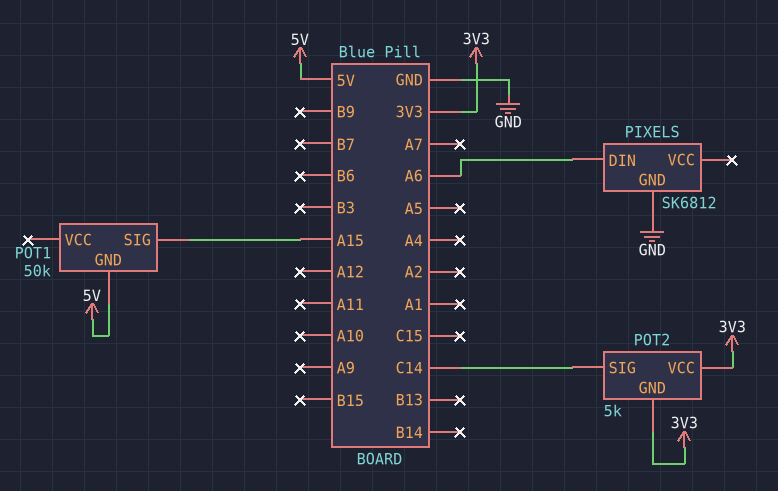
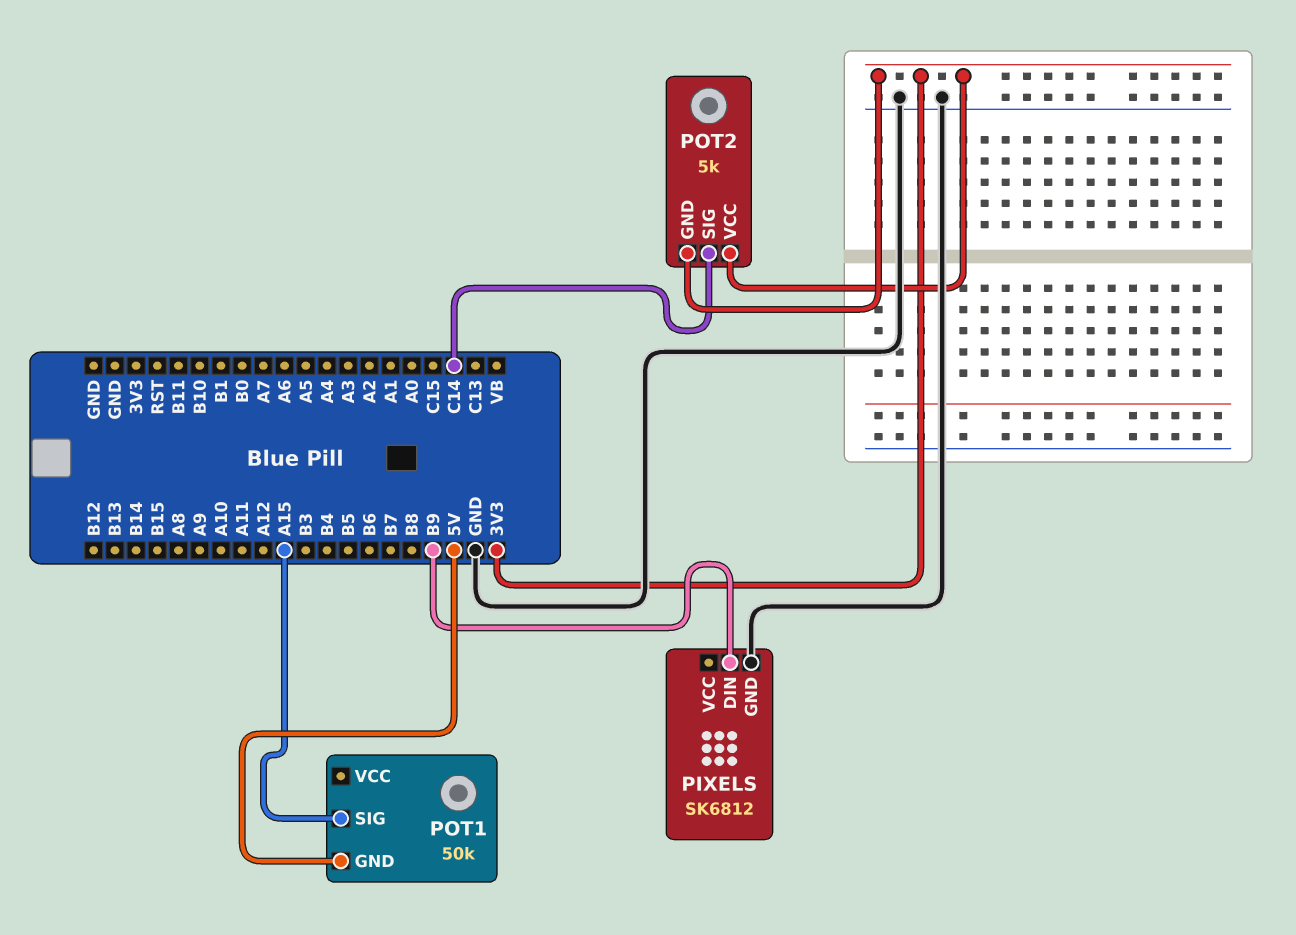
PIXELS pin DIN: A6 -> B9

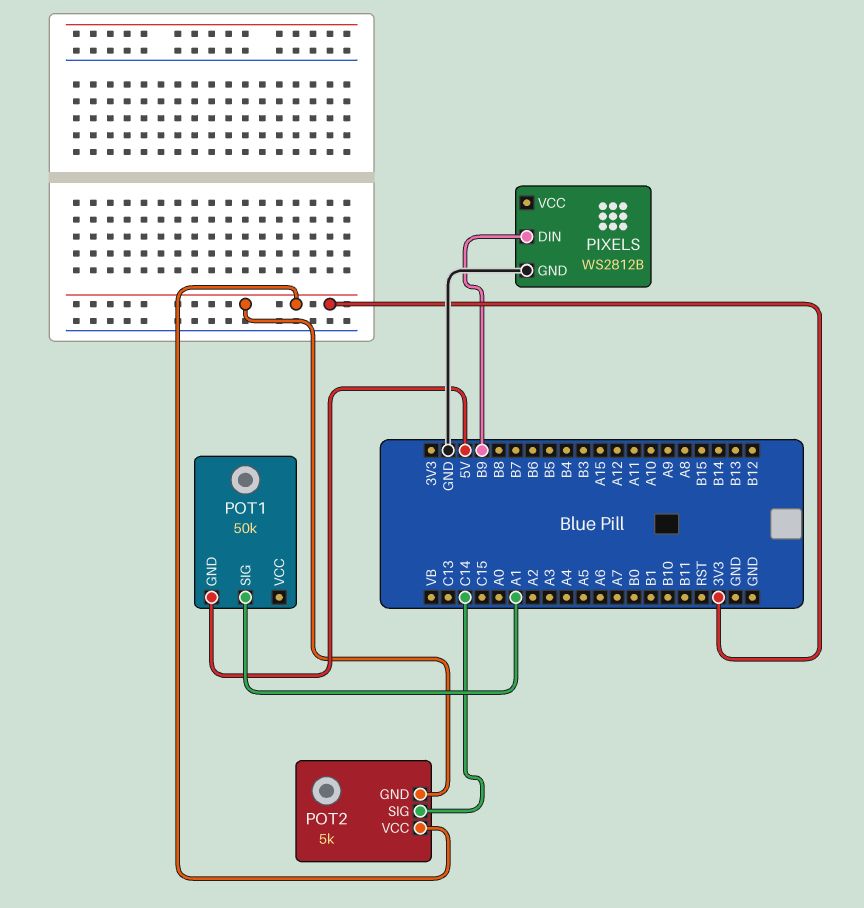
PIXELS: SK6812 -> WS2812B
POT1 pin SIG: A15 -> A1

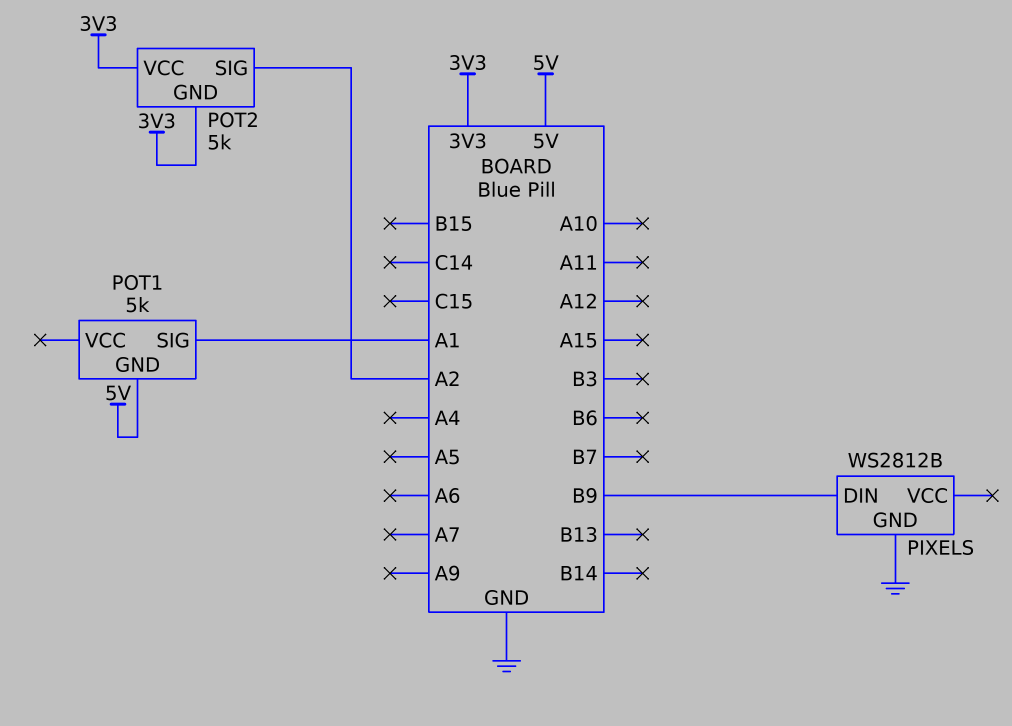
POT1: 50k -> 5k
POT2 pin SIG: C14 -> A2

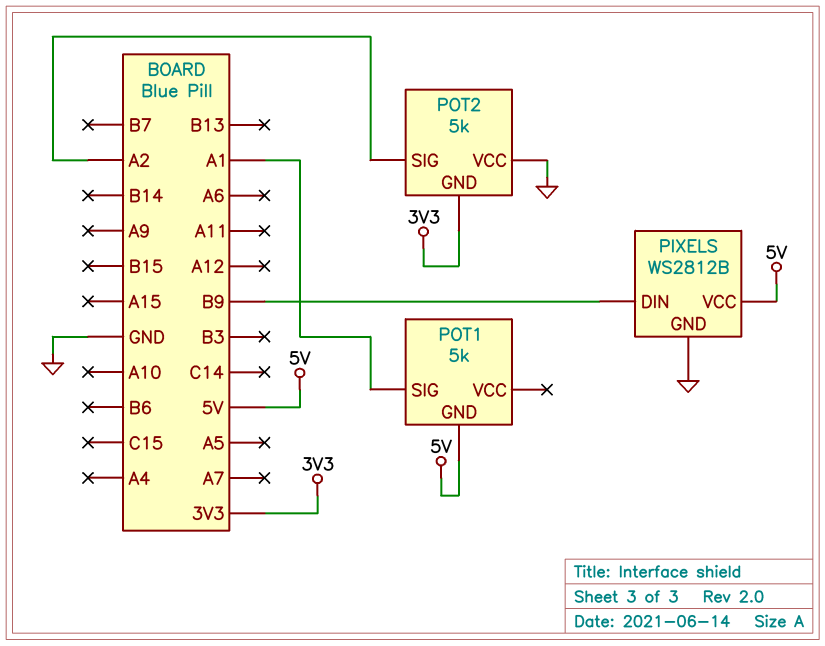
PIXELS pin VCC: none -> 5V
POT2 pin VCC: 3V3 -> GND

